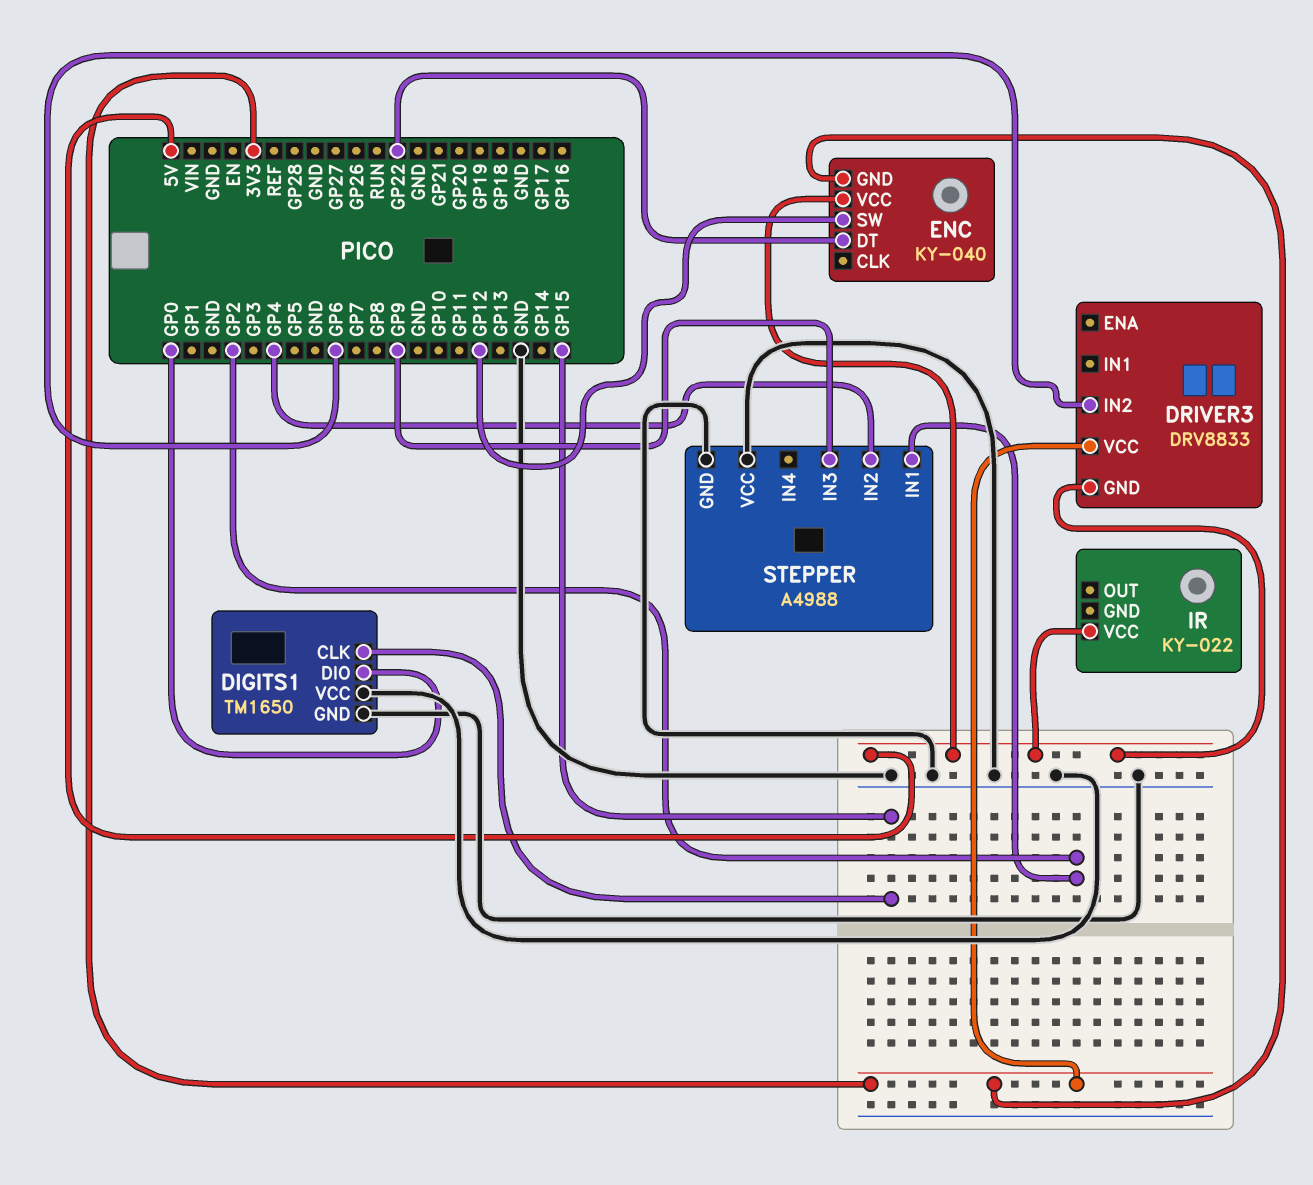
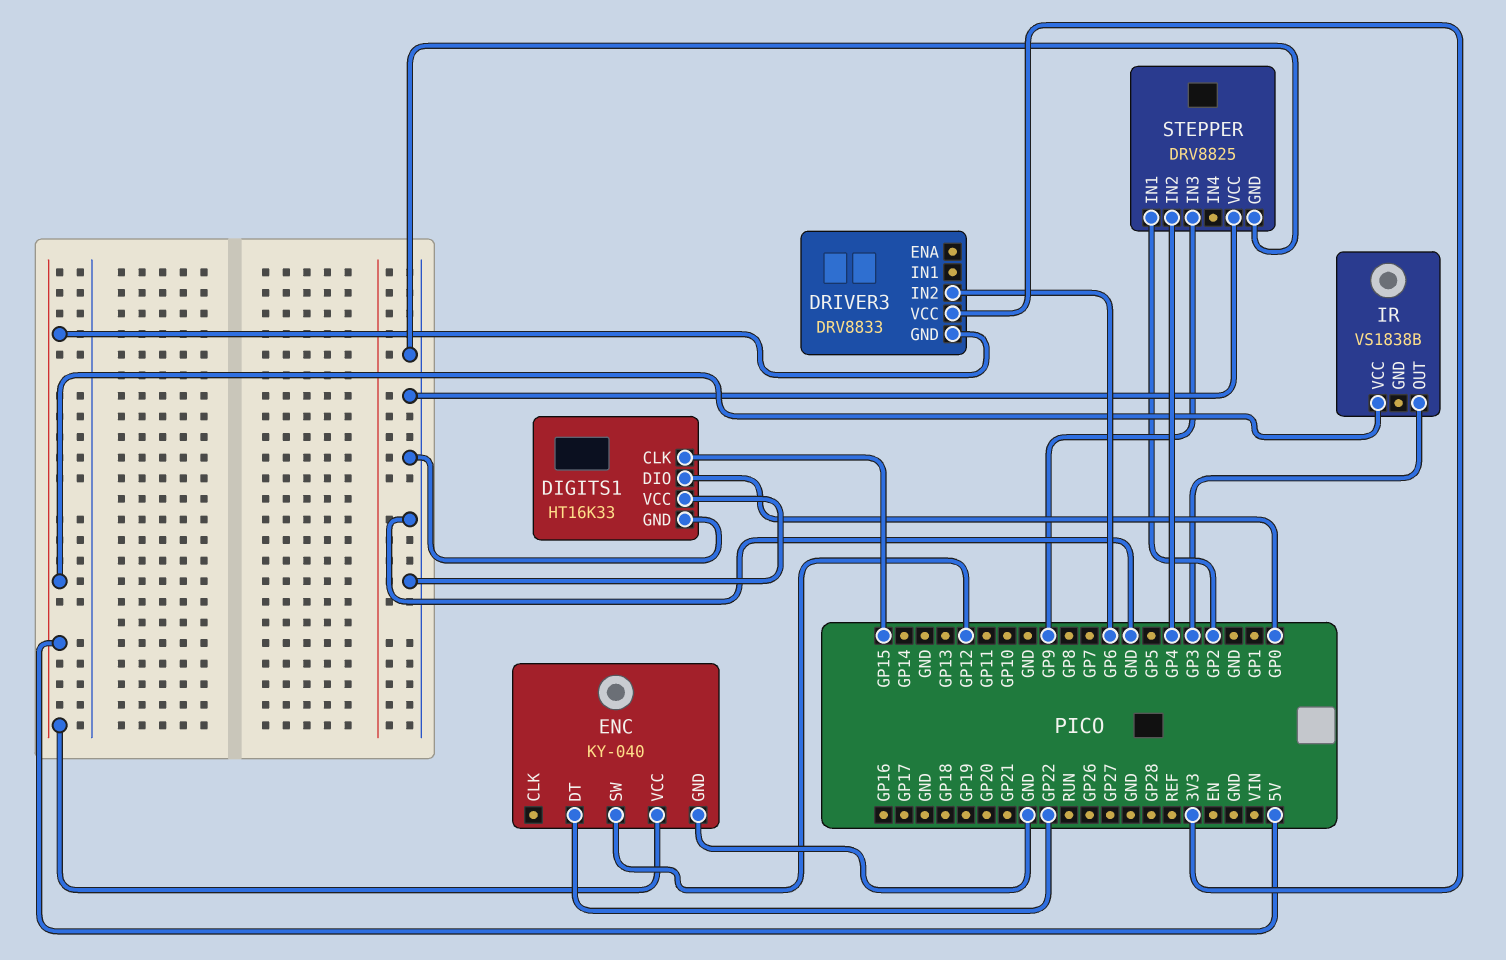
DIGITS1: TM1650 -> HT16K33
ENC pin GND: 3V3 -> GND
IR: KY-022 -> VS1838B
IR pin OUT: none -> GP3
STEPPER: A4988 -> DRV8825

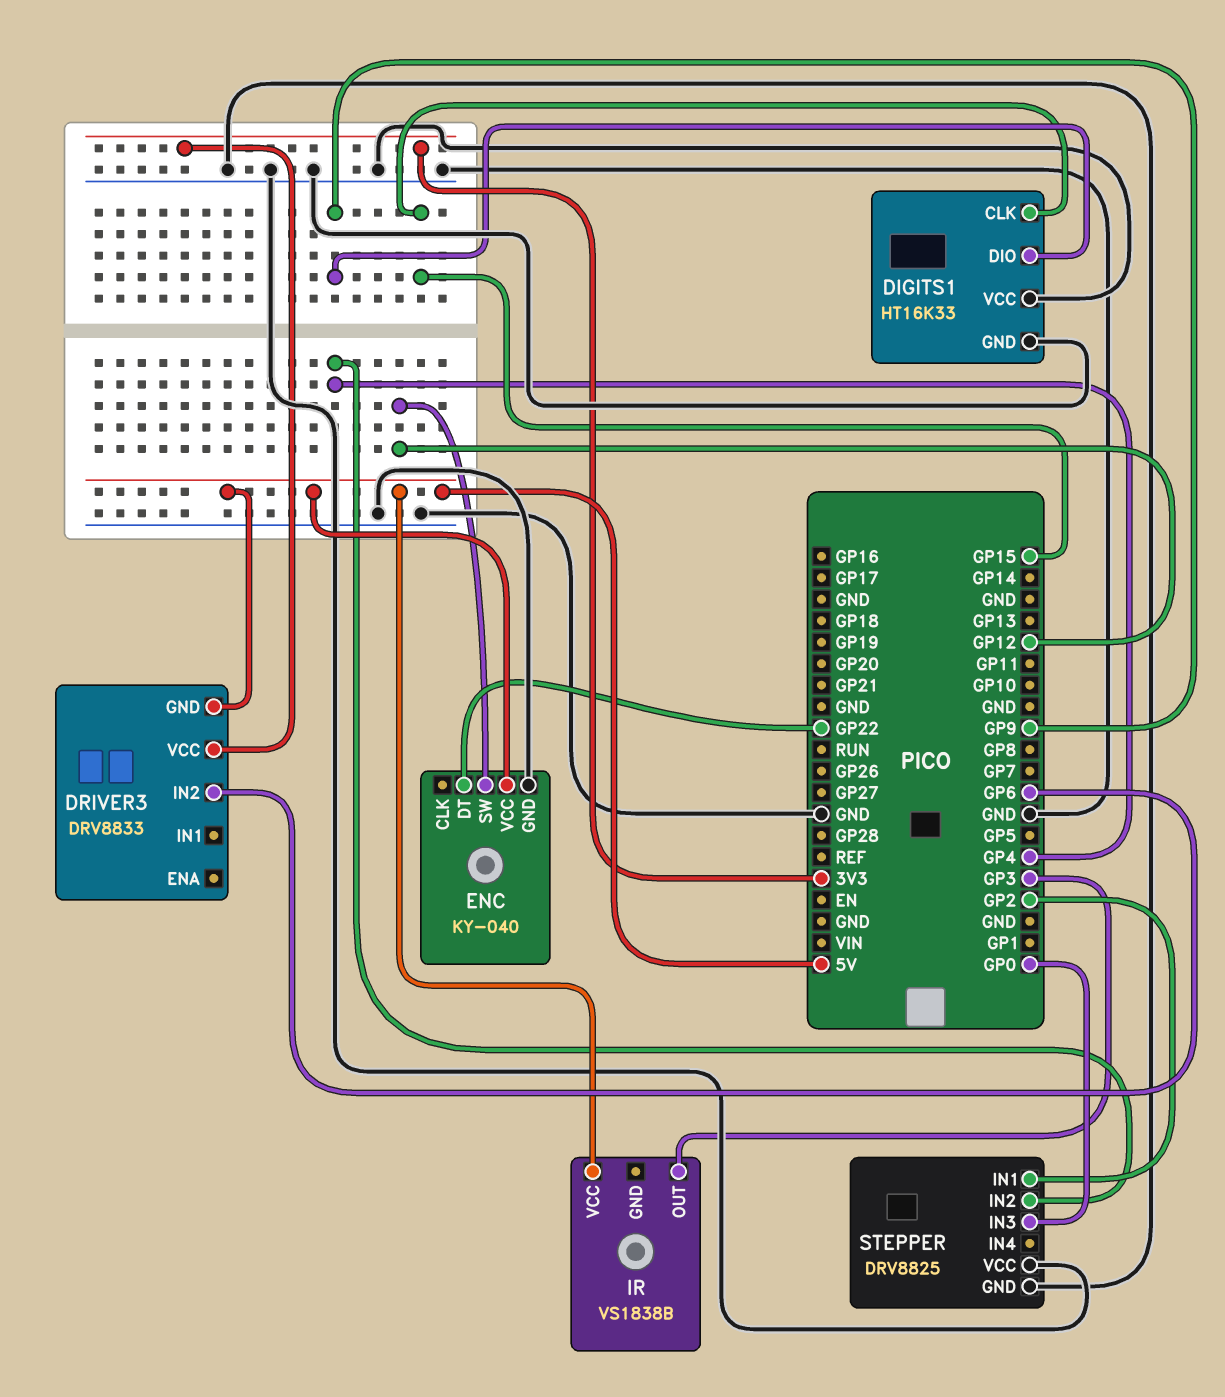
DIGITS1 pin DIO: GP0 -> GP9
STEPPER pin IN3: GP9 -> GP0

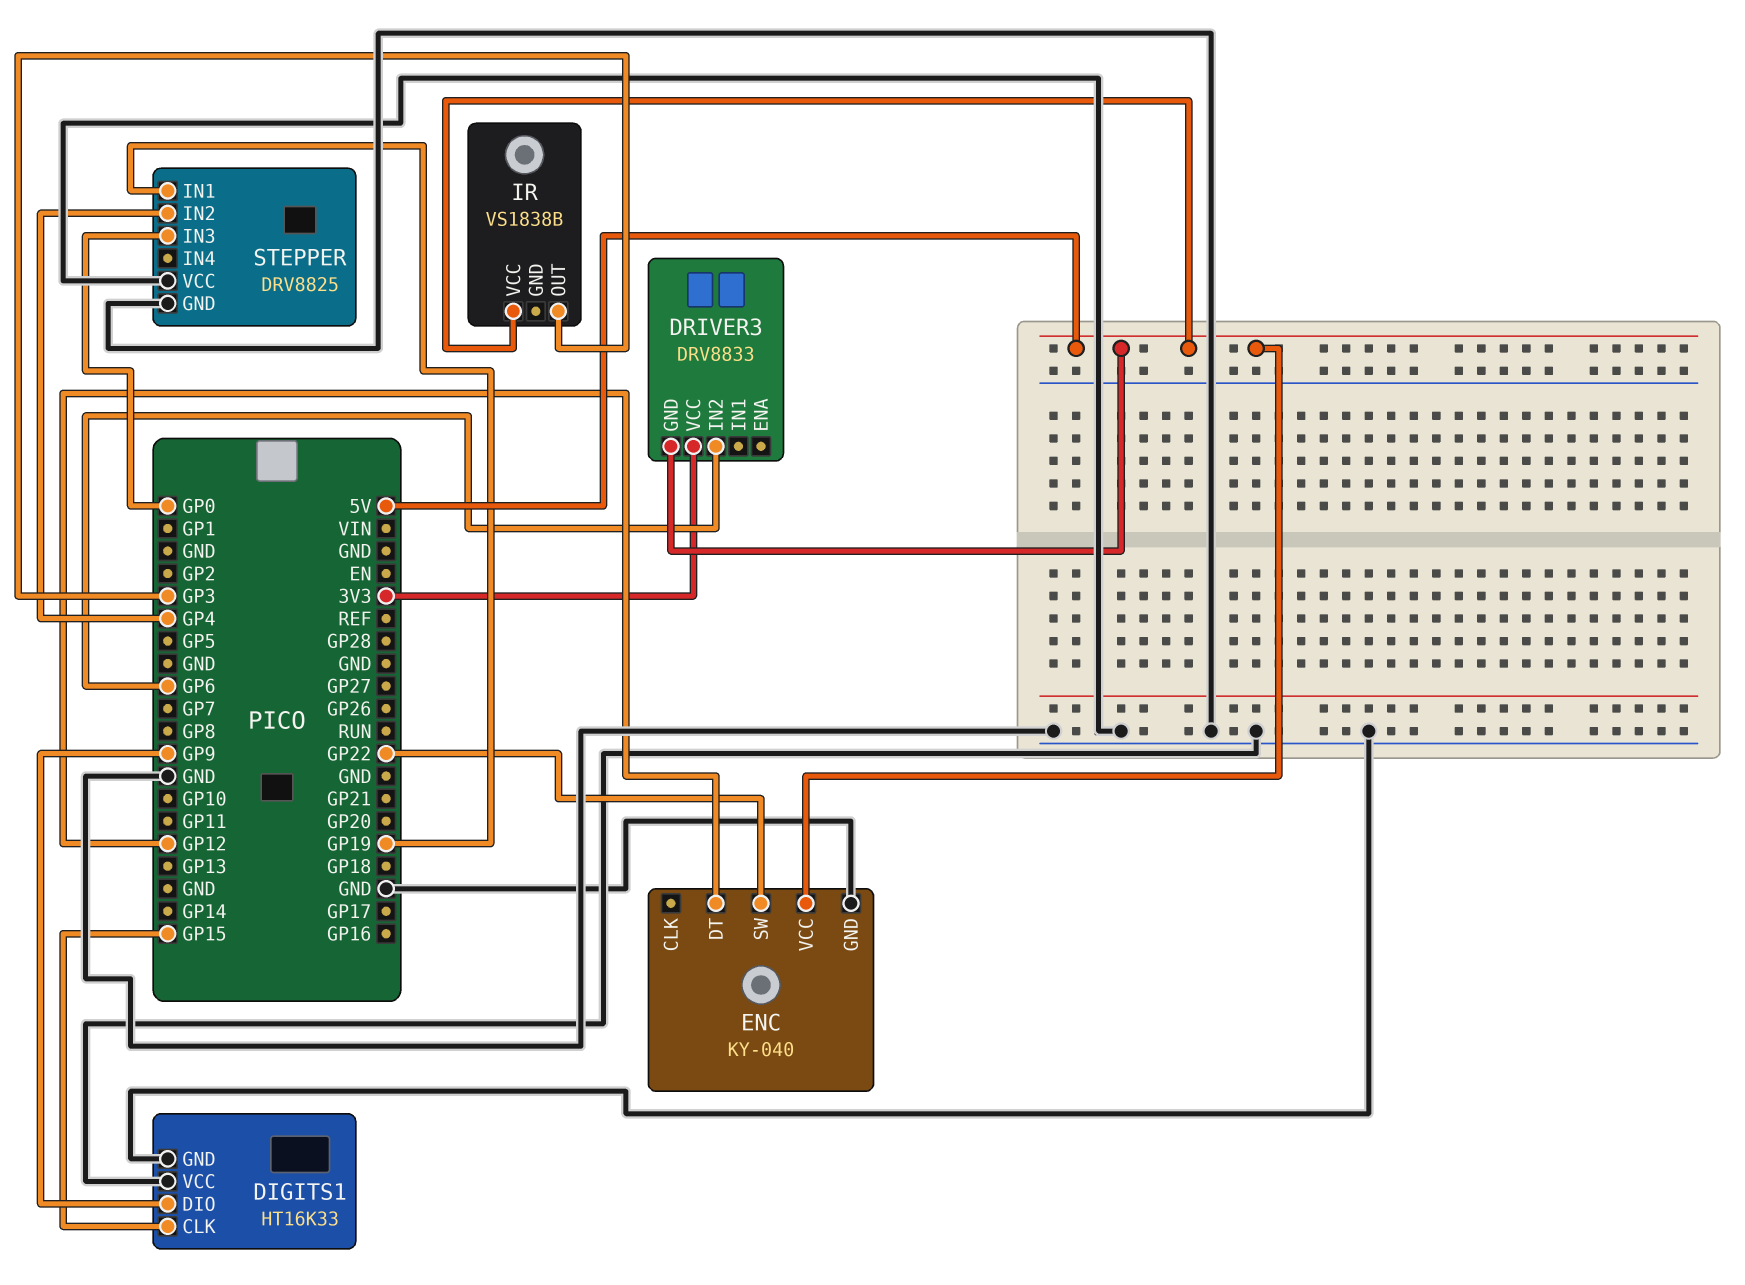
ENC pin DT: GP22 -> GP12
ENC pin SW: GP12 -> GP22
STEPPER pin IN1: GP2 -> GP19

